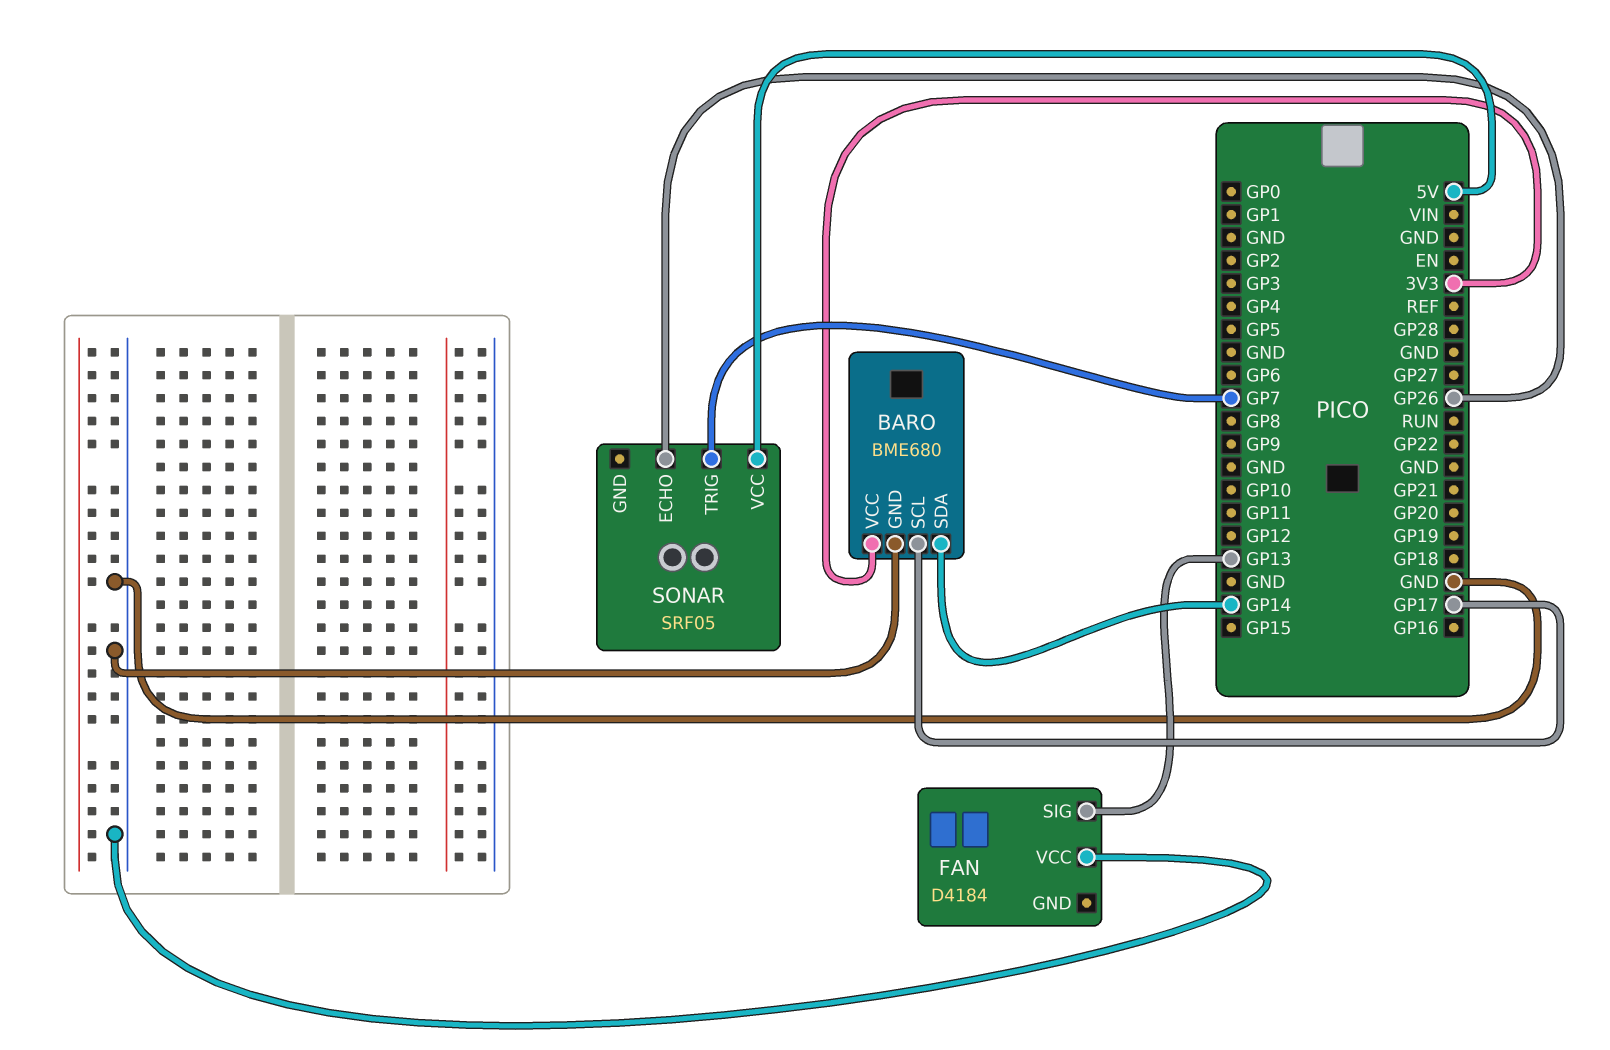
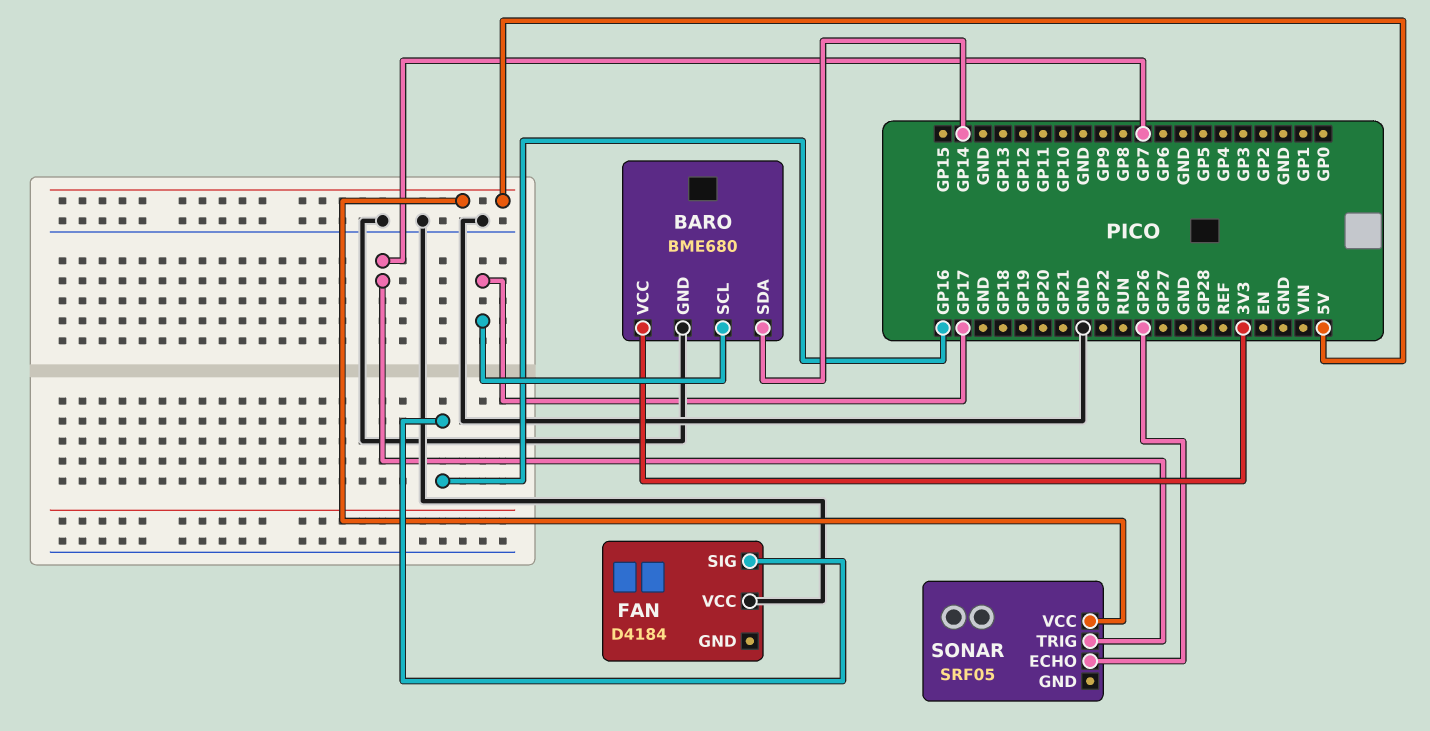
FAN pin SIG: GP13 -> GP16

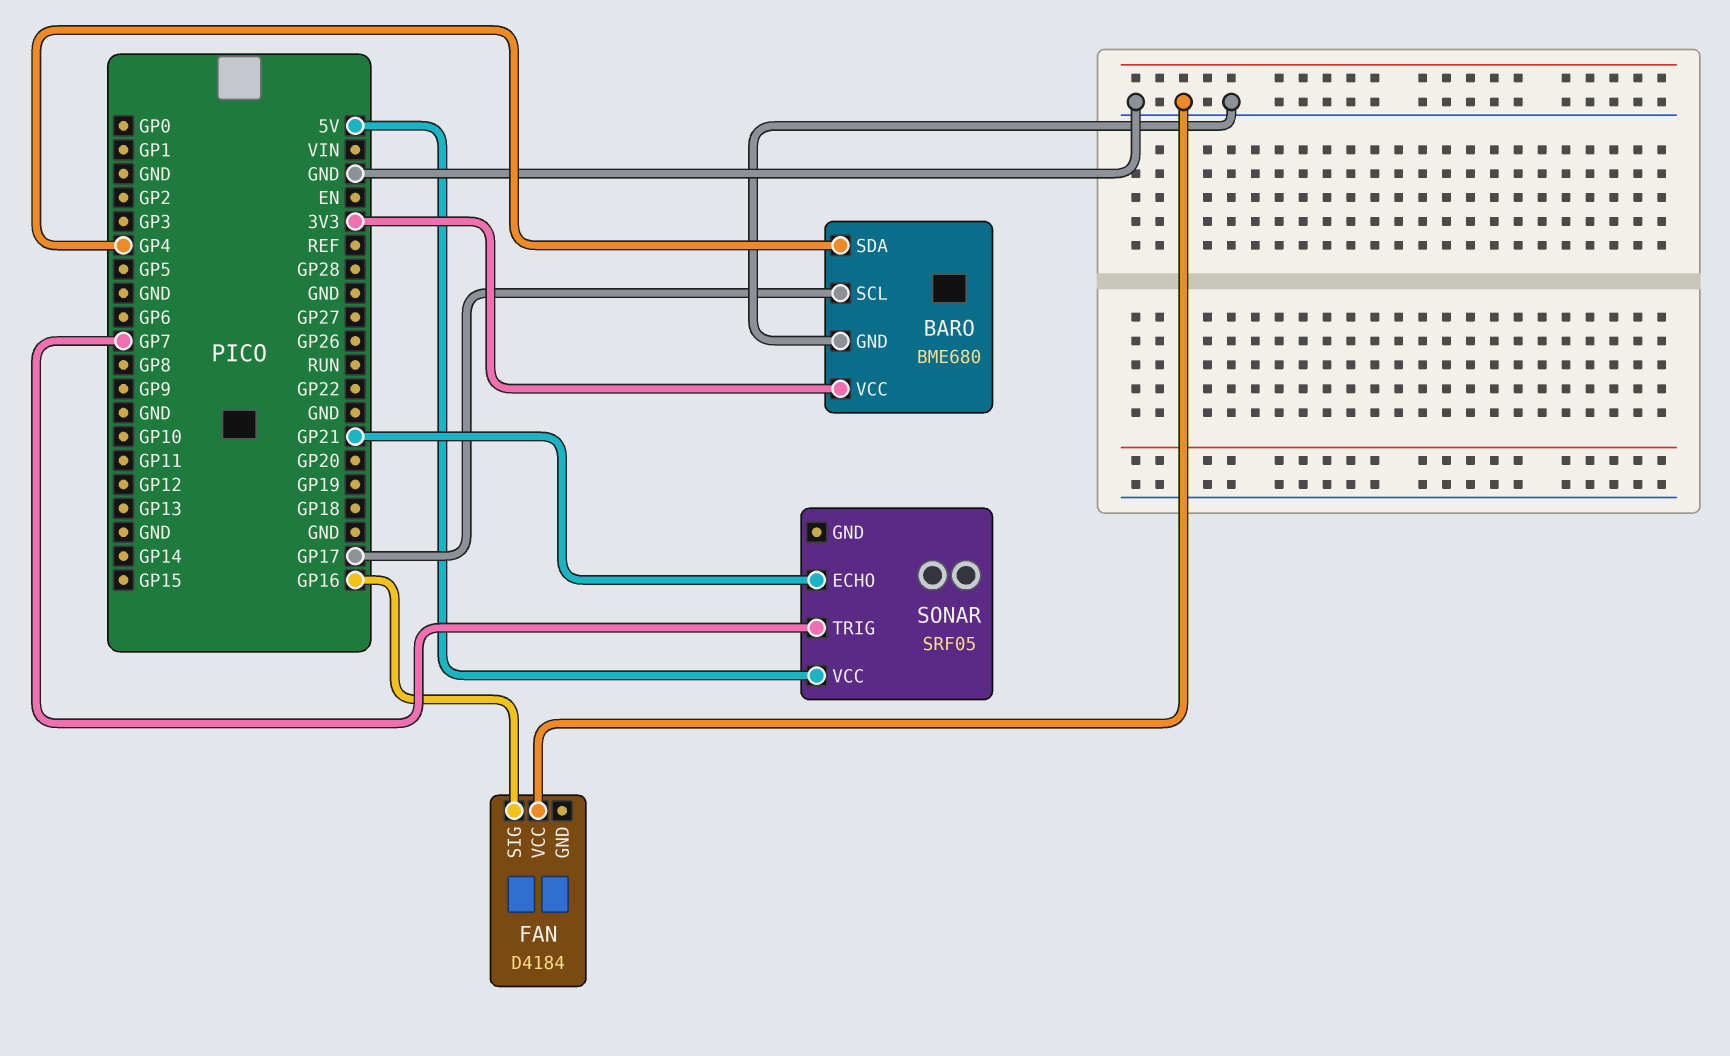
BARO pin SDA: GP14 -> GP4
SONAR pin ECHO: GP26 -> GP21

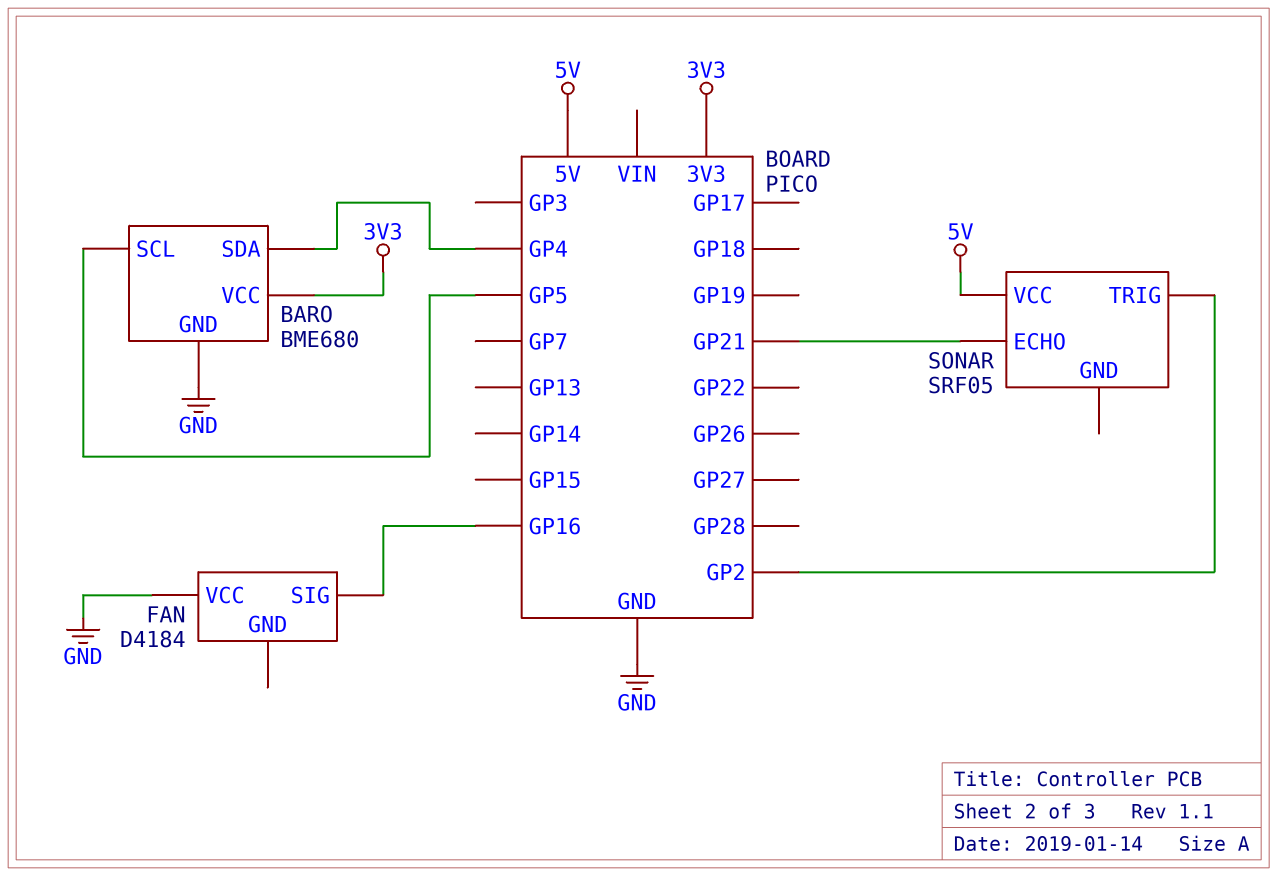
BARO pin SCL: GP17 -> GP5
SONAR pin TRIG: GP7 -> GP2

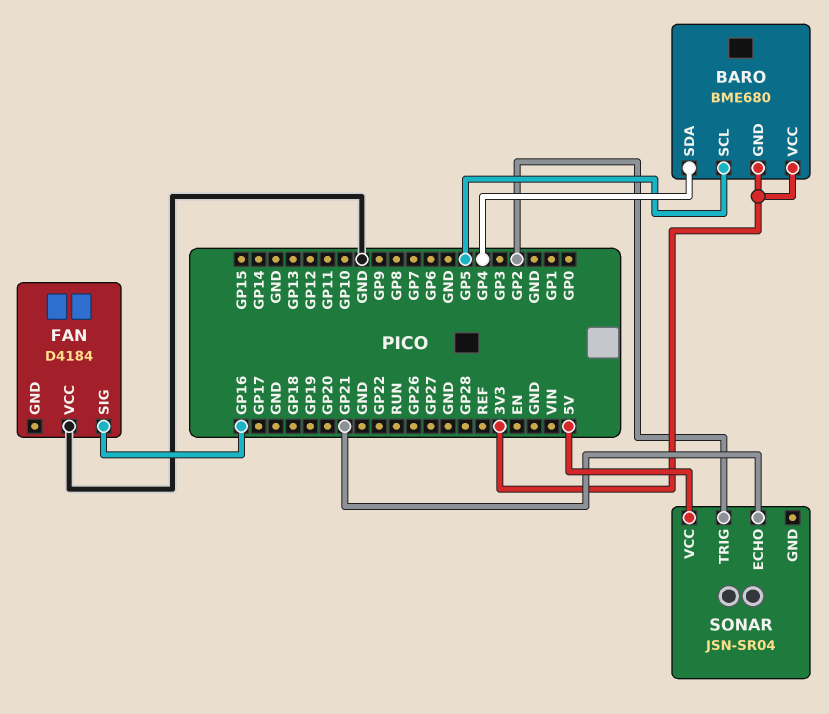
BARO pin GND: GND -> 3V3
SONAR: SRF05 -> JSN-SR04

